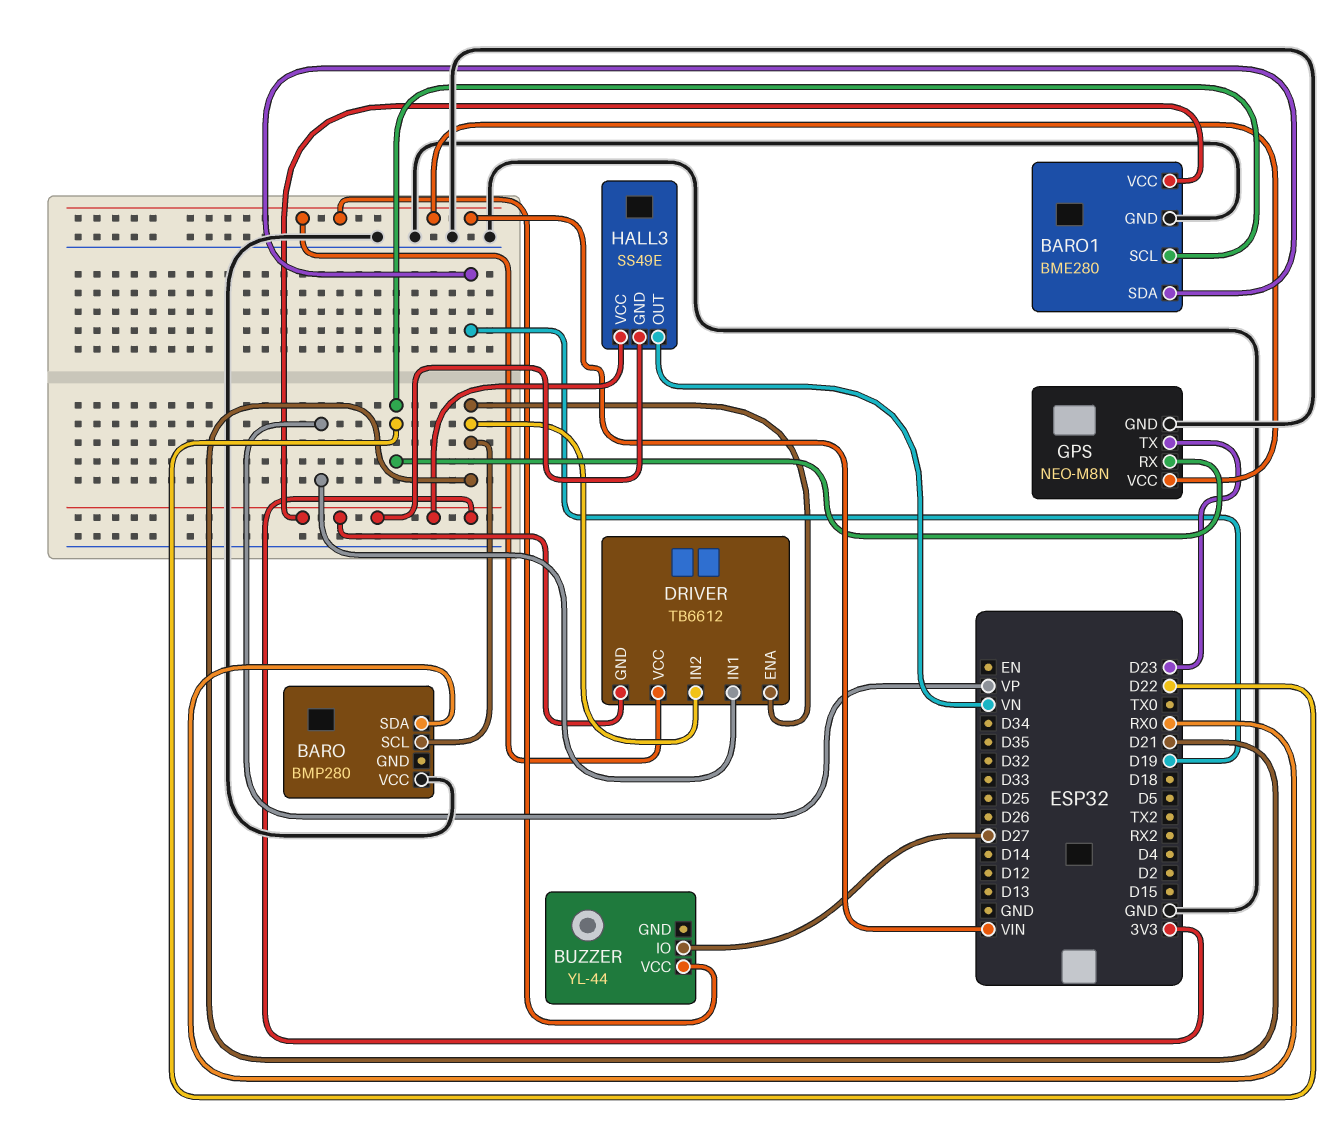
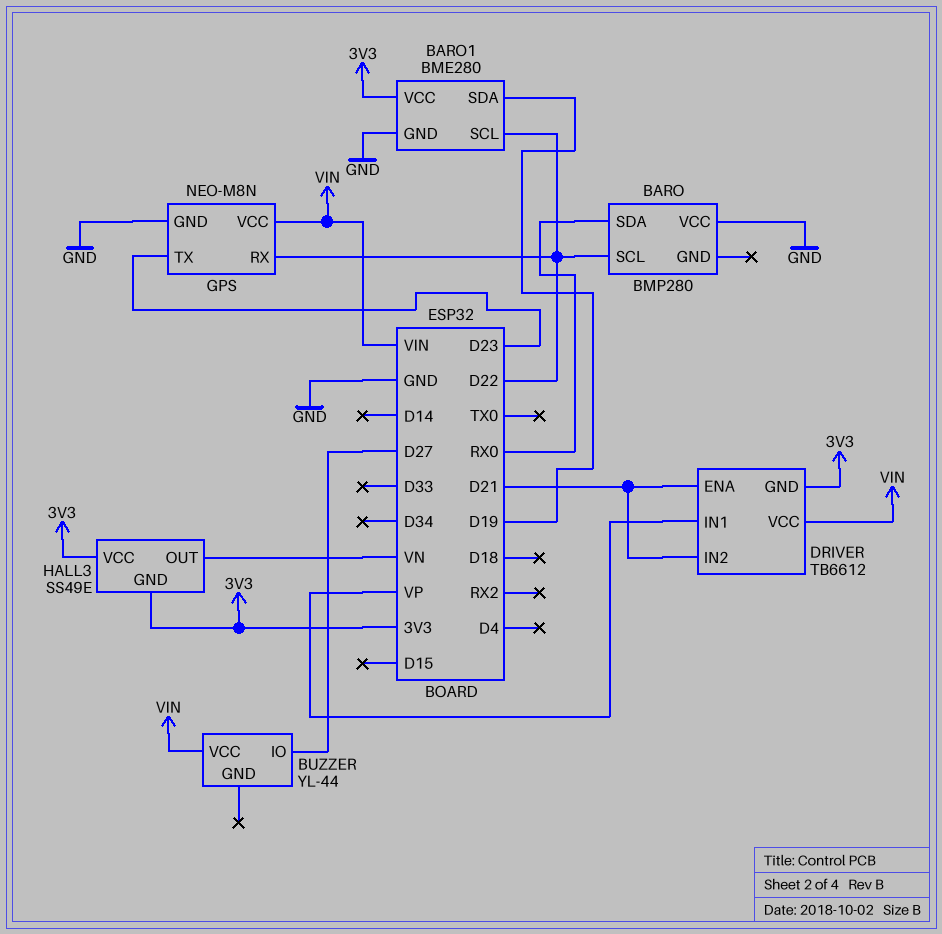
BARO pin SCL: D21 -> D22

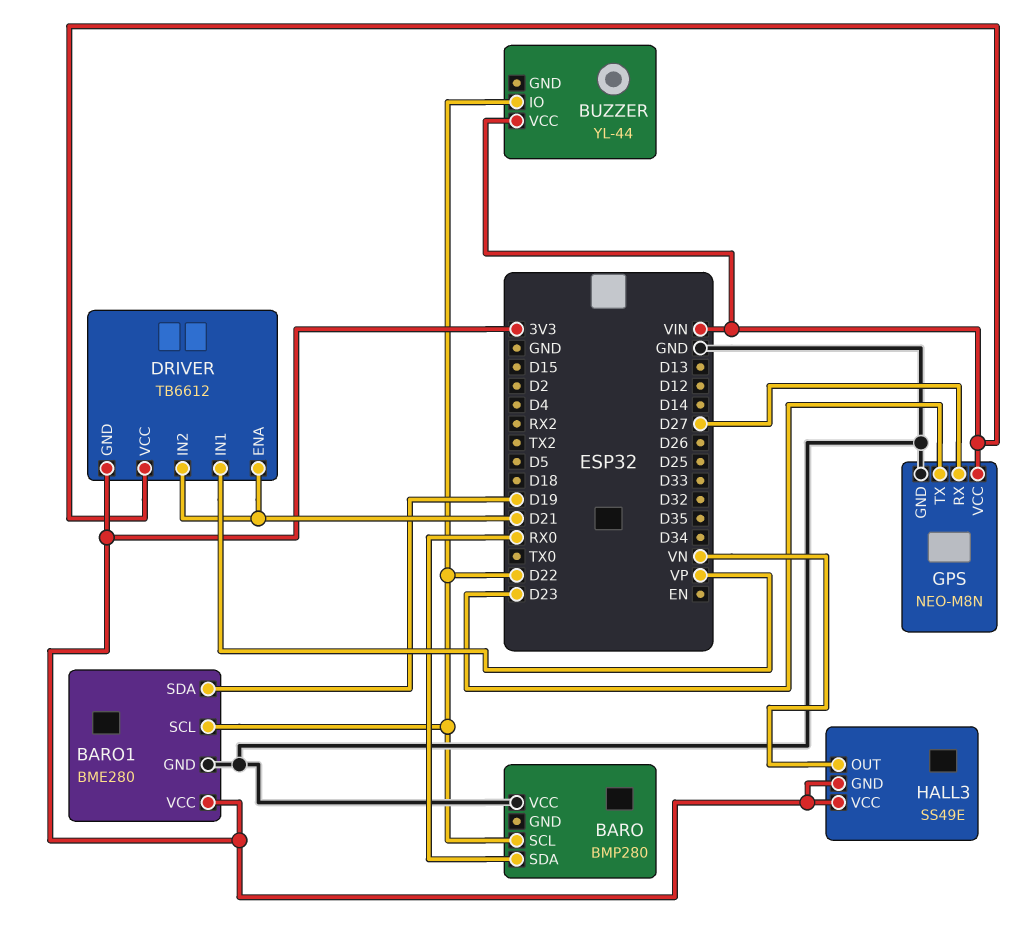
BUZZER pin IO: D27 -> D22
GPS pin RX: D22 -> D27

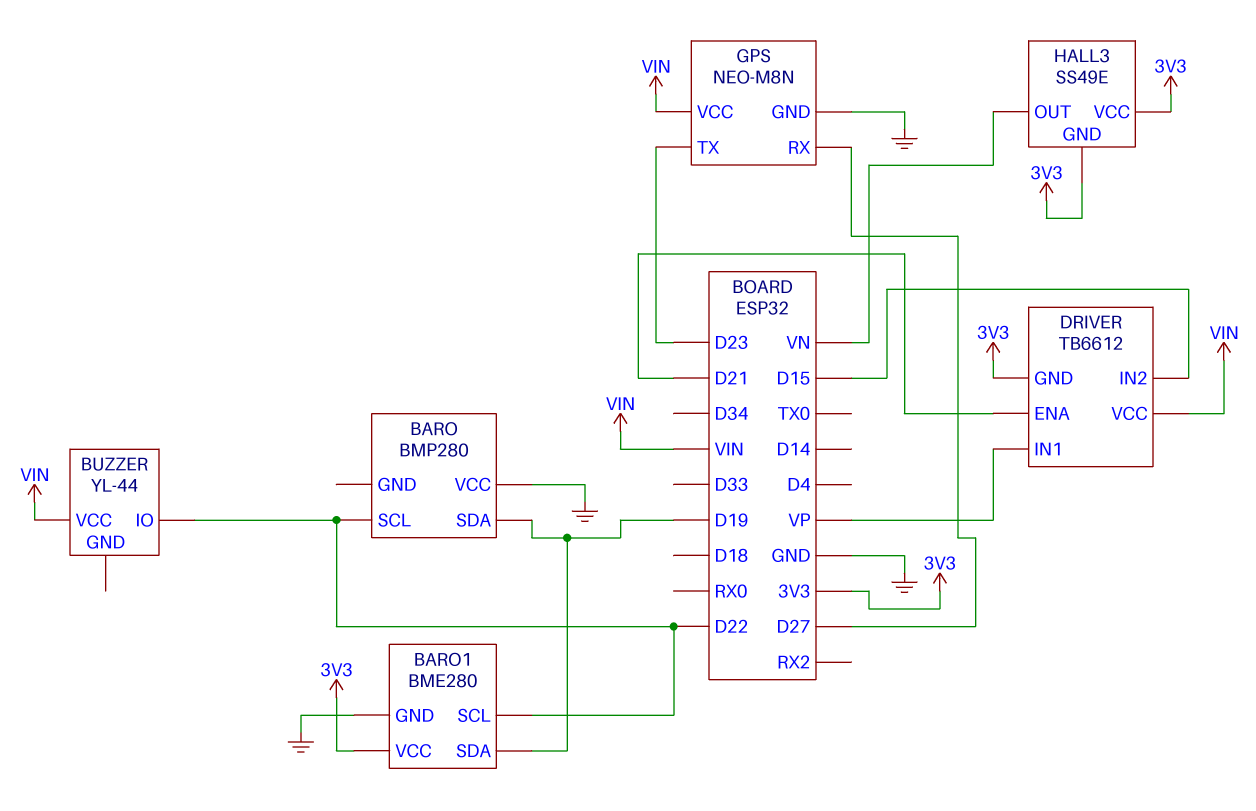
BARO pin SDA: RX0 -> D19
DRIVER pin IN2: D21 -> D15

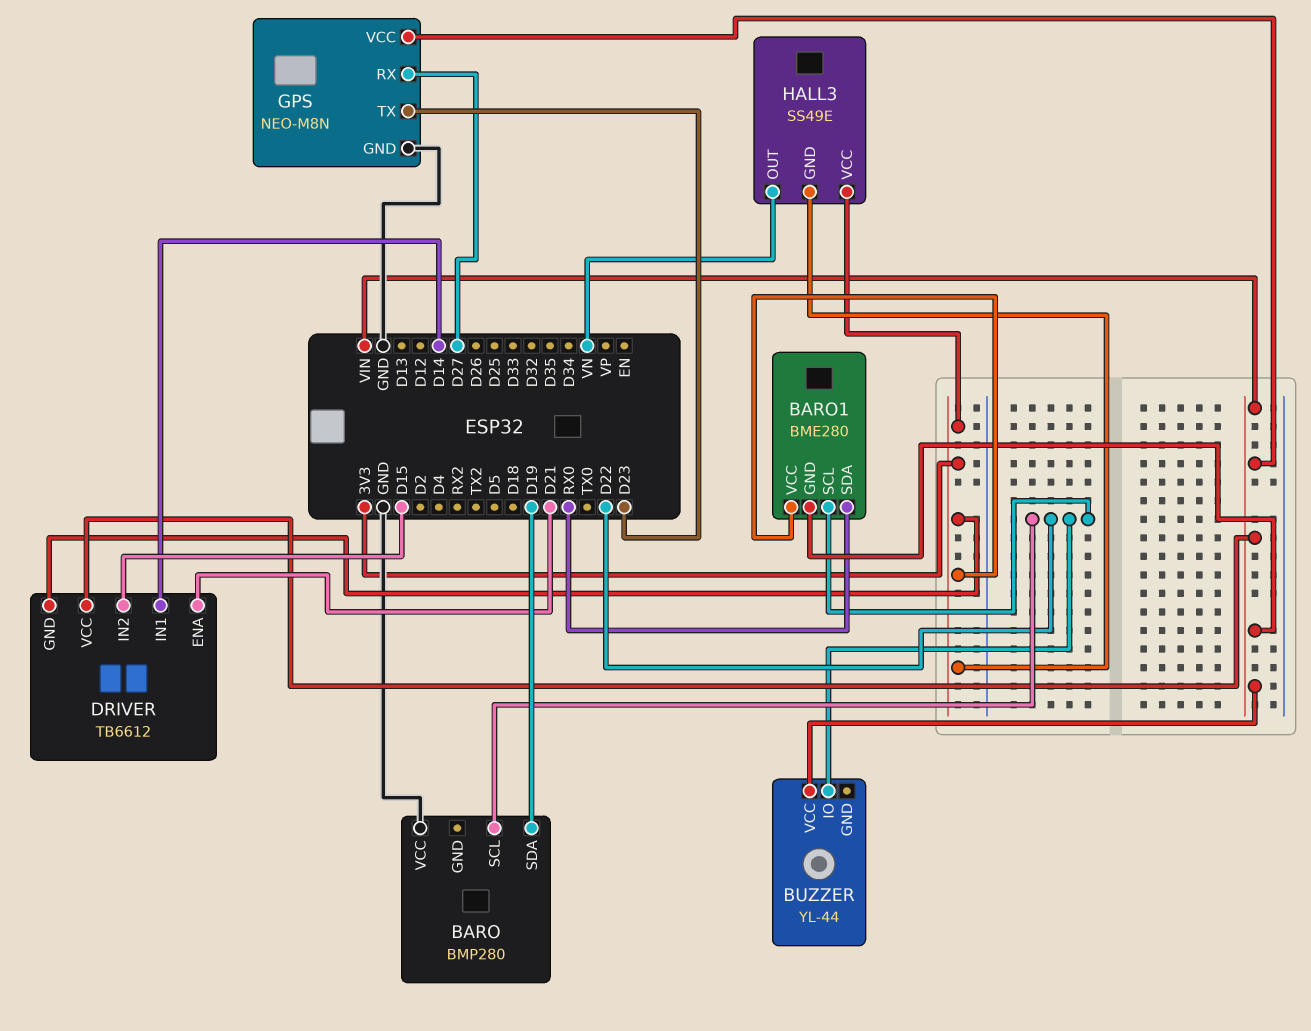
BARO1 pin GND: GND -> VIN
BARO1 pin SDA: D19 -> RX0
DRIVER pin IN1: VP -> D14

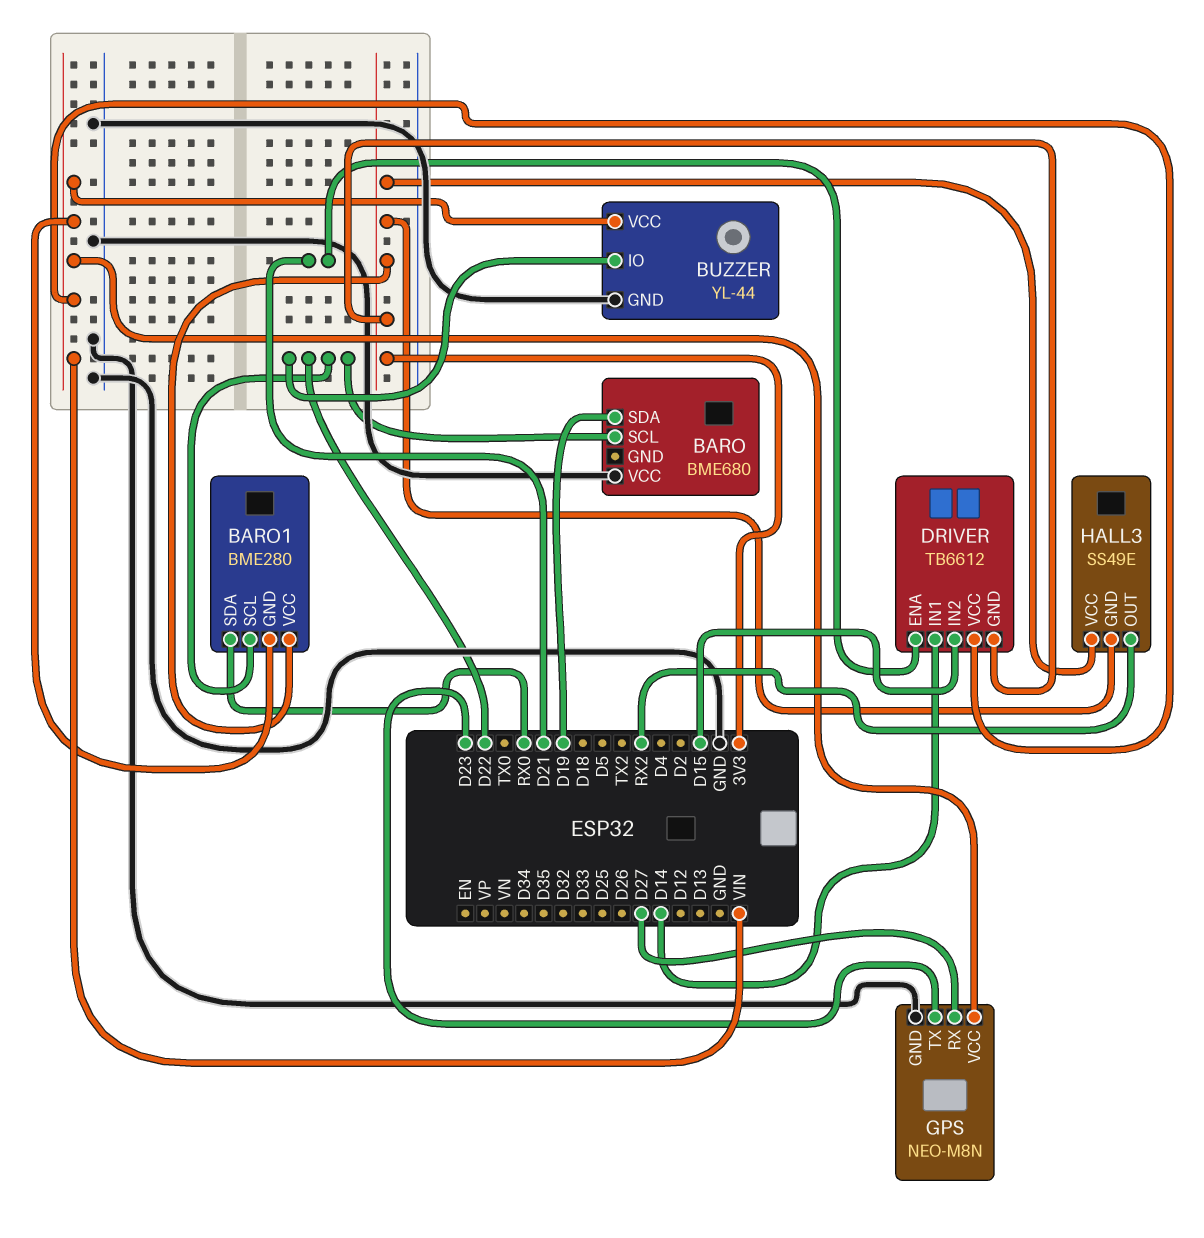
BARO: BMP280 -> BME680
BUZZER pin GND: none -> GND
HALL3 pin OUT: VN -> RX2

